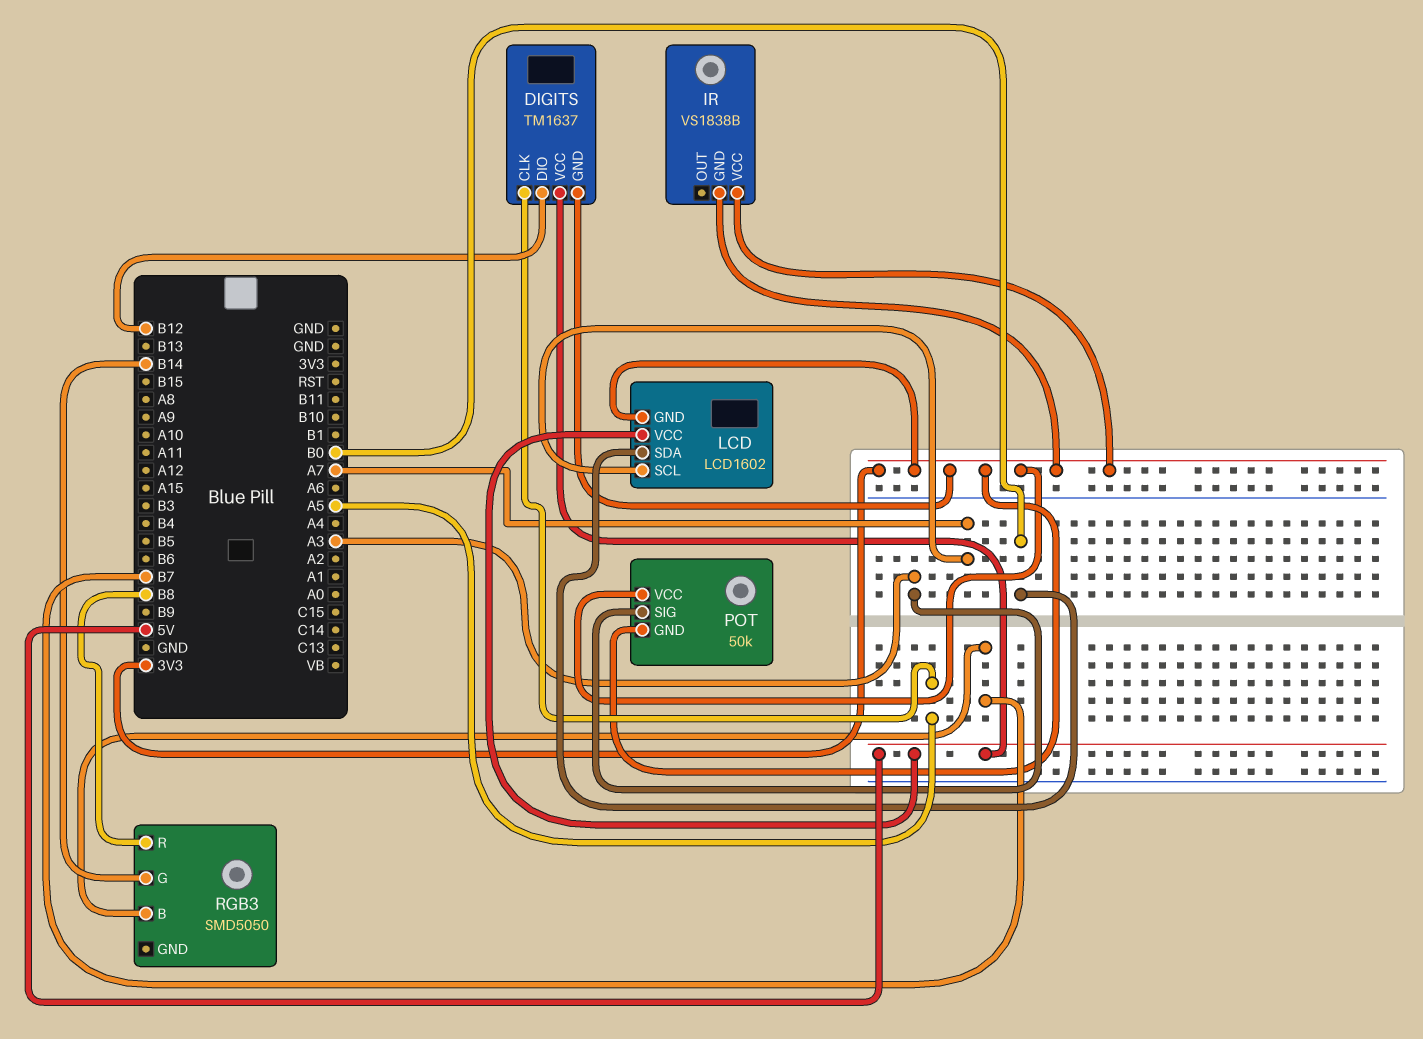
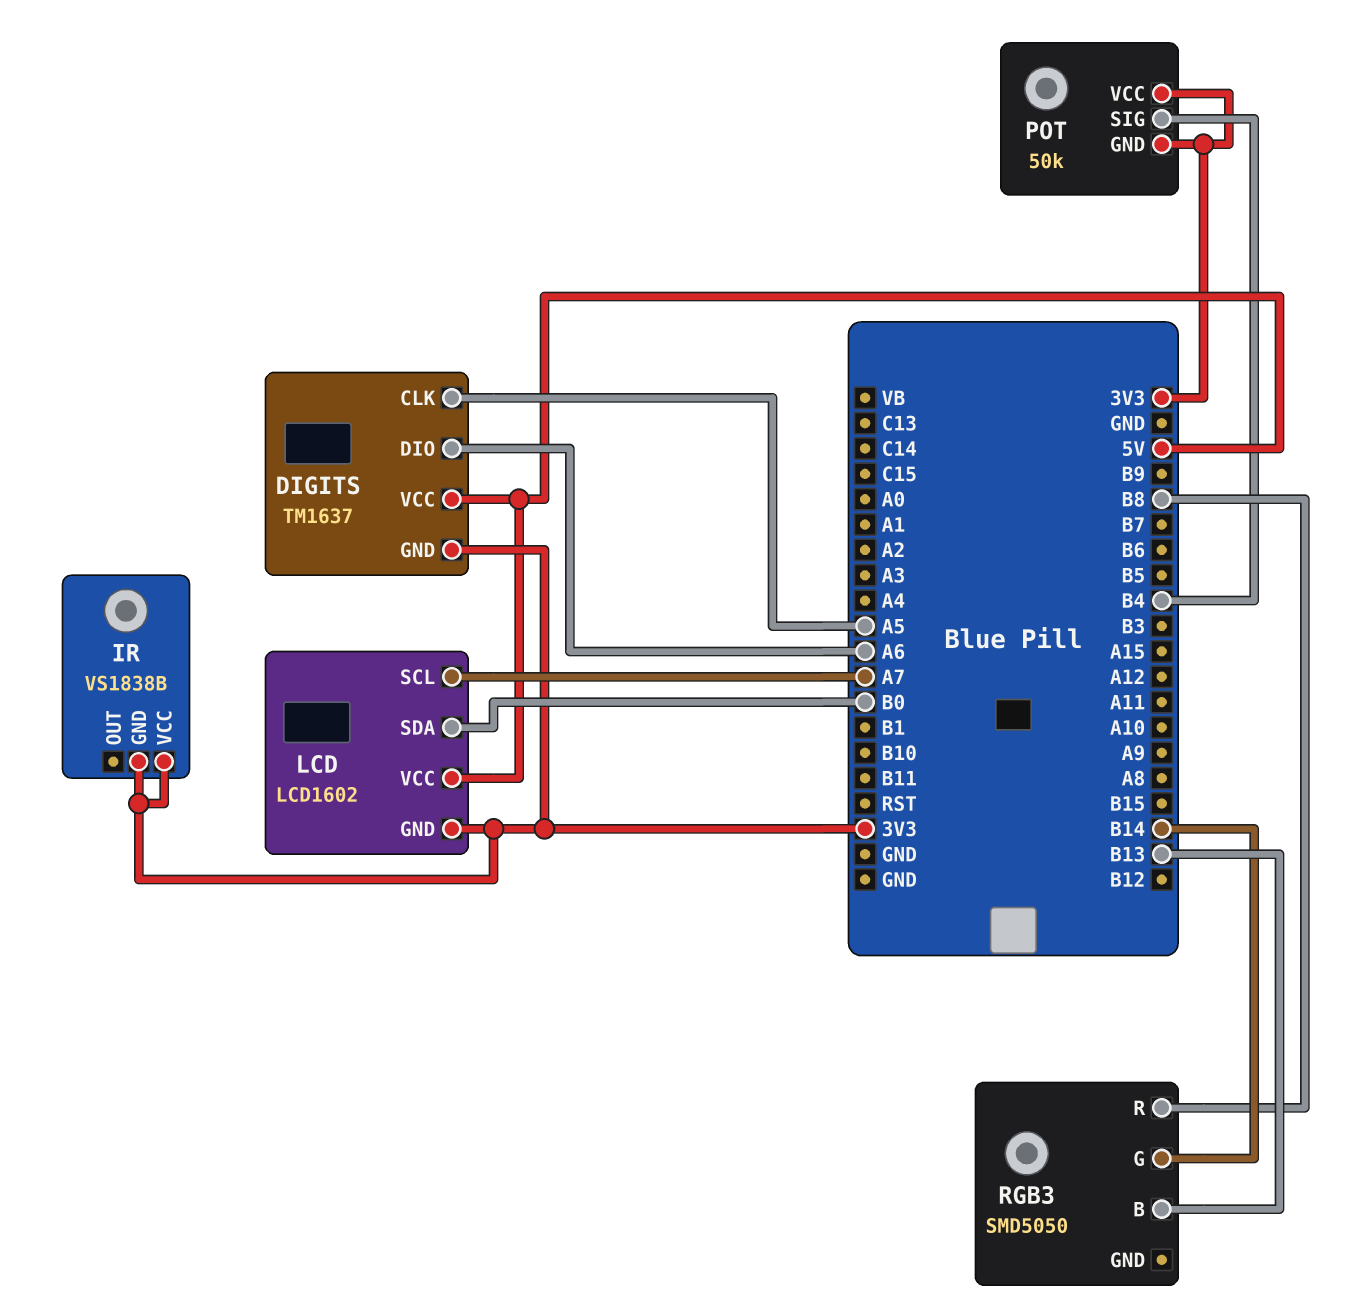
DIGITS pin DIO: B12 -> A6
POT pin SIG: A3 -> B4
RGB3 pin B: B7 -> B13

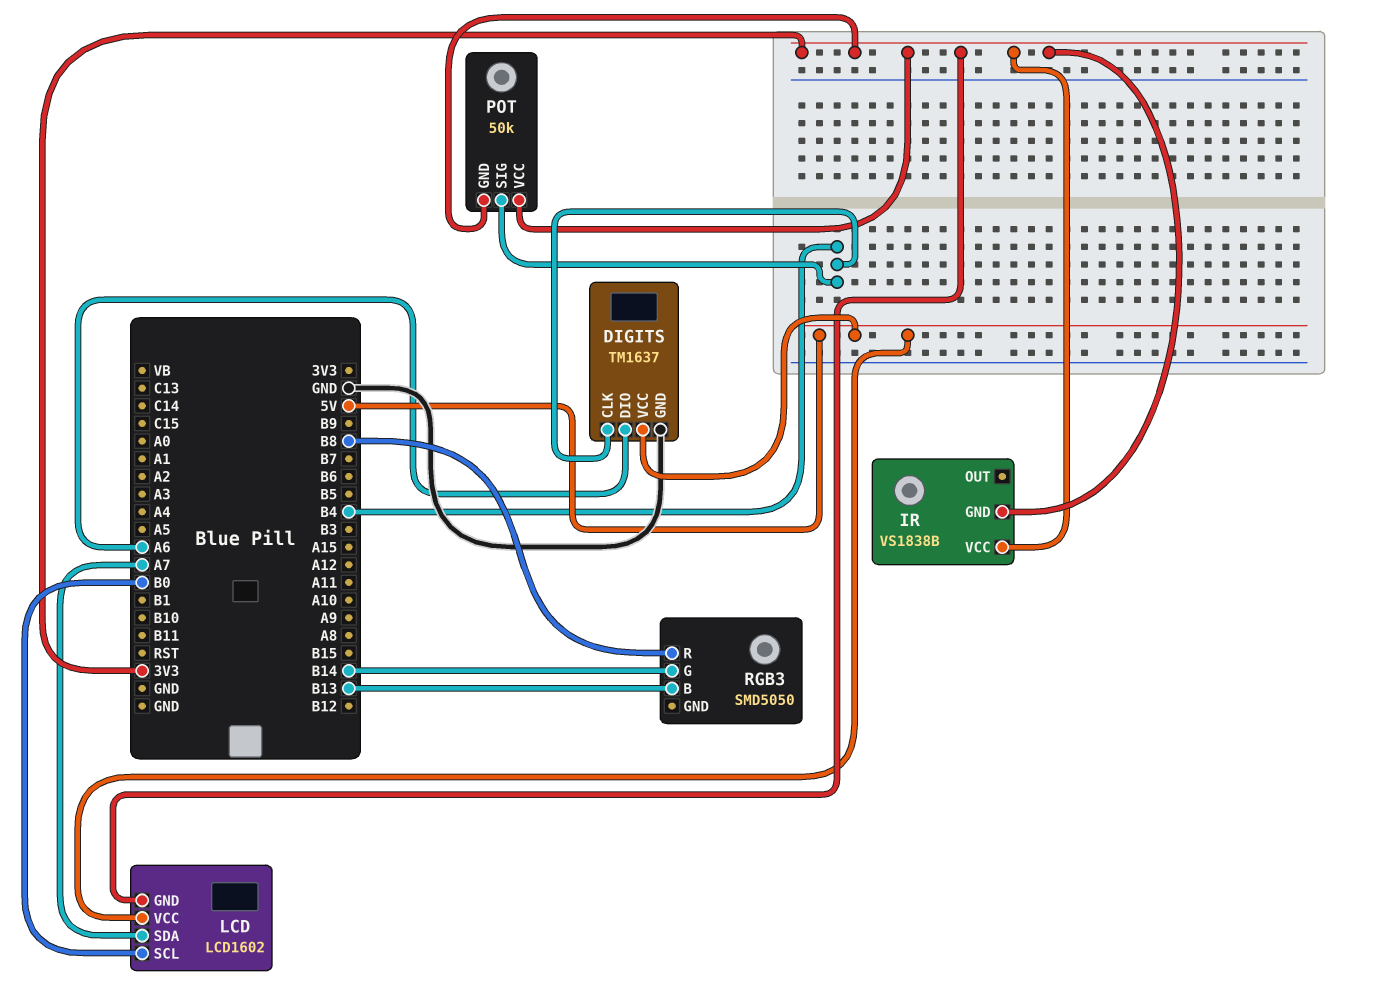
DIGITS pin CLK: A5 -> B4
DIGITS pin GND: 3V3 -> GND
LCD pin SCL: A7 -> B0
LCD pin SDA: B0 -> A7

